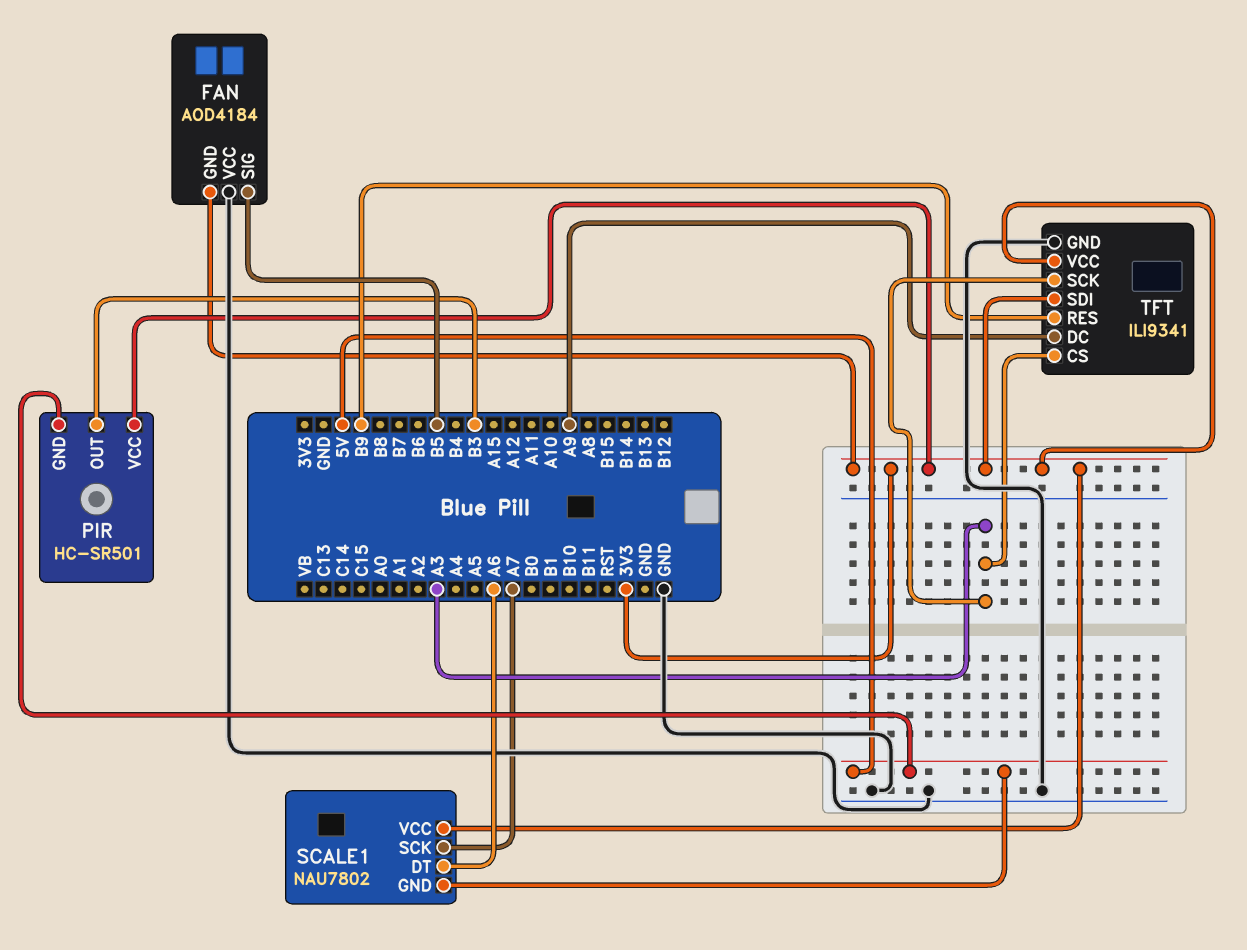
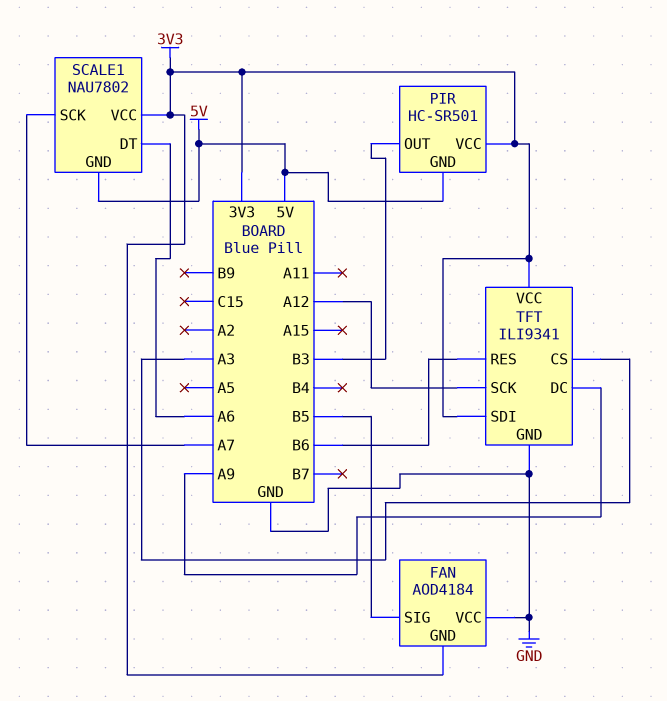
TFT pin RES: B9 -> B6
TFT pin SCK: A3 -> A12

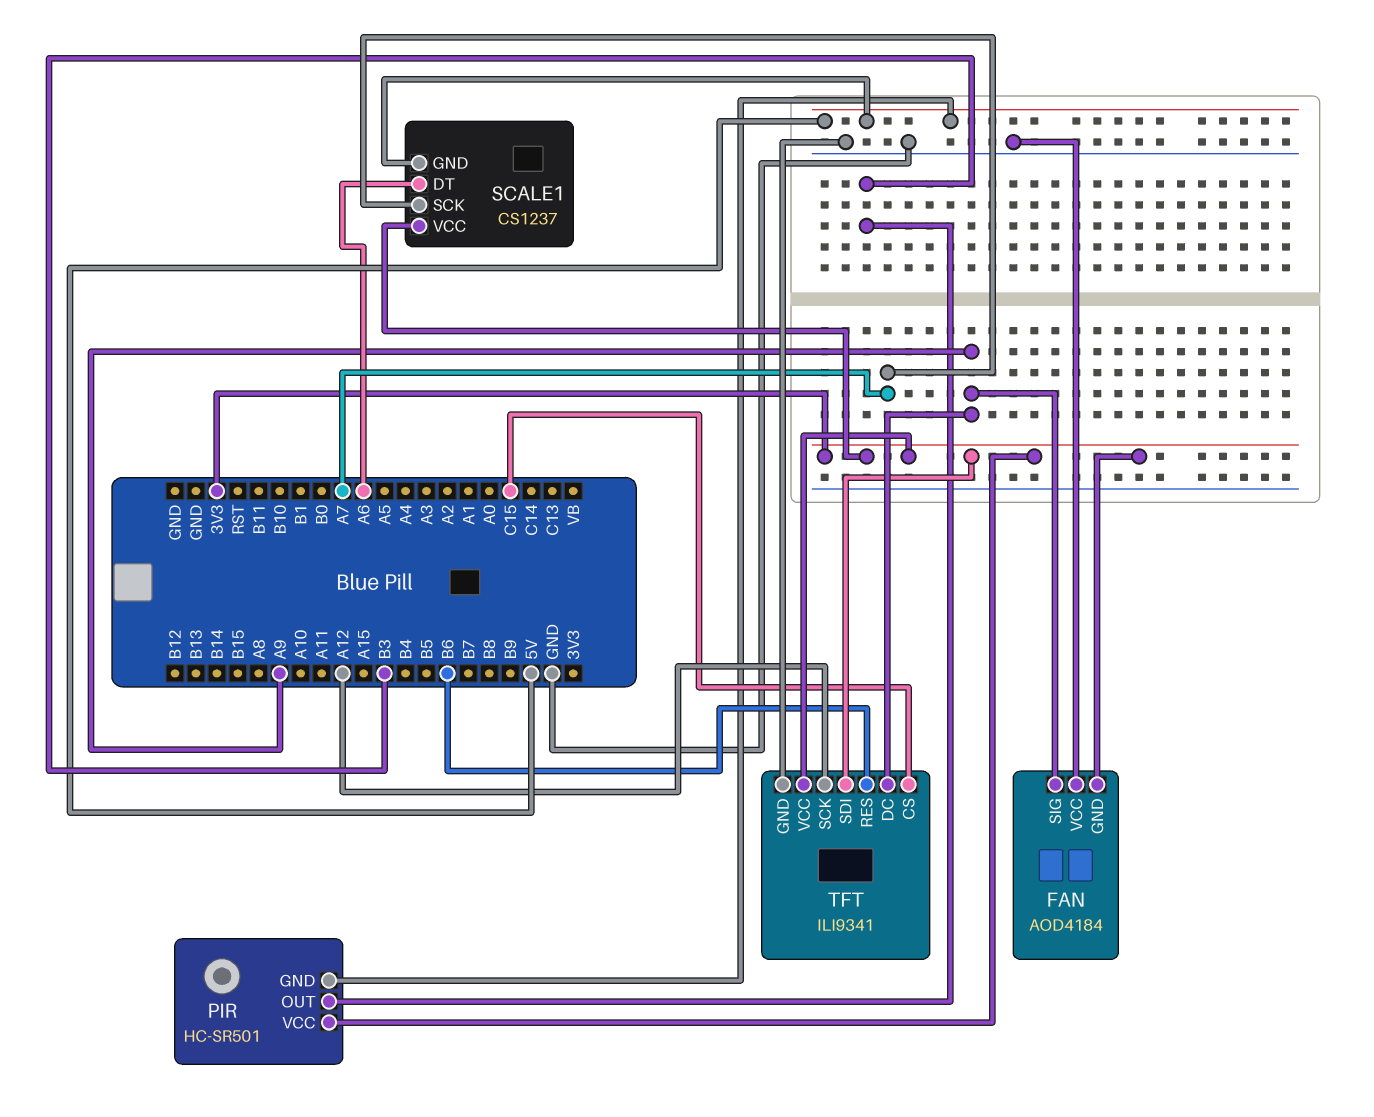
FAN pin SIG: B5 -> A9
SCALE1: NAU7802 -> CS1237
TFT pin CS: A3 -> C15

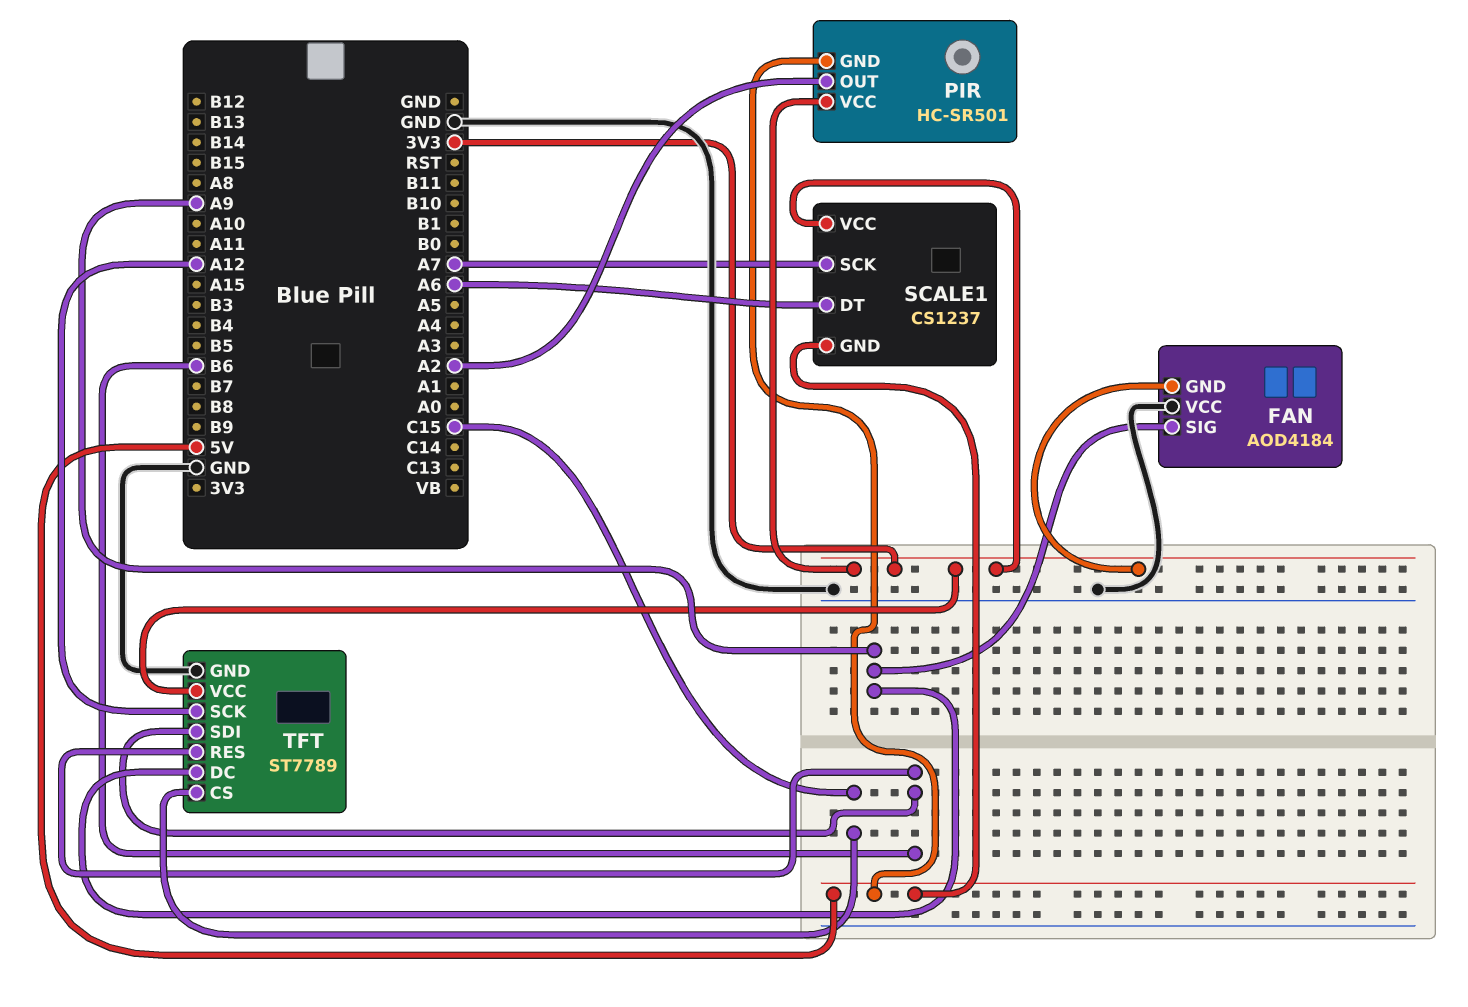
PIR pin OUT: B3 -> A2
TFT: ILI9341 -> ST7789
TFT pin SDI: 3V3 -> B6

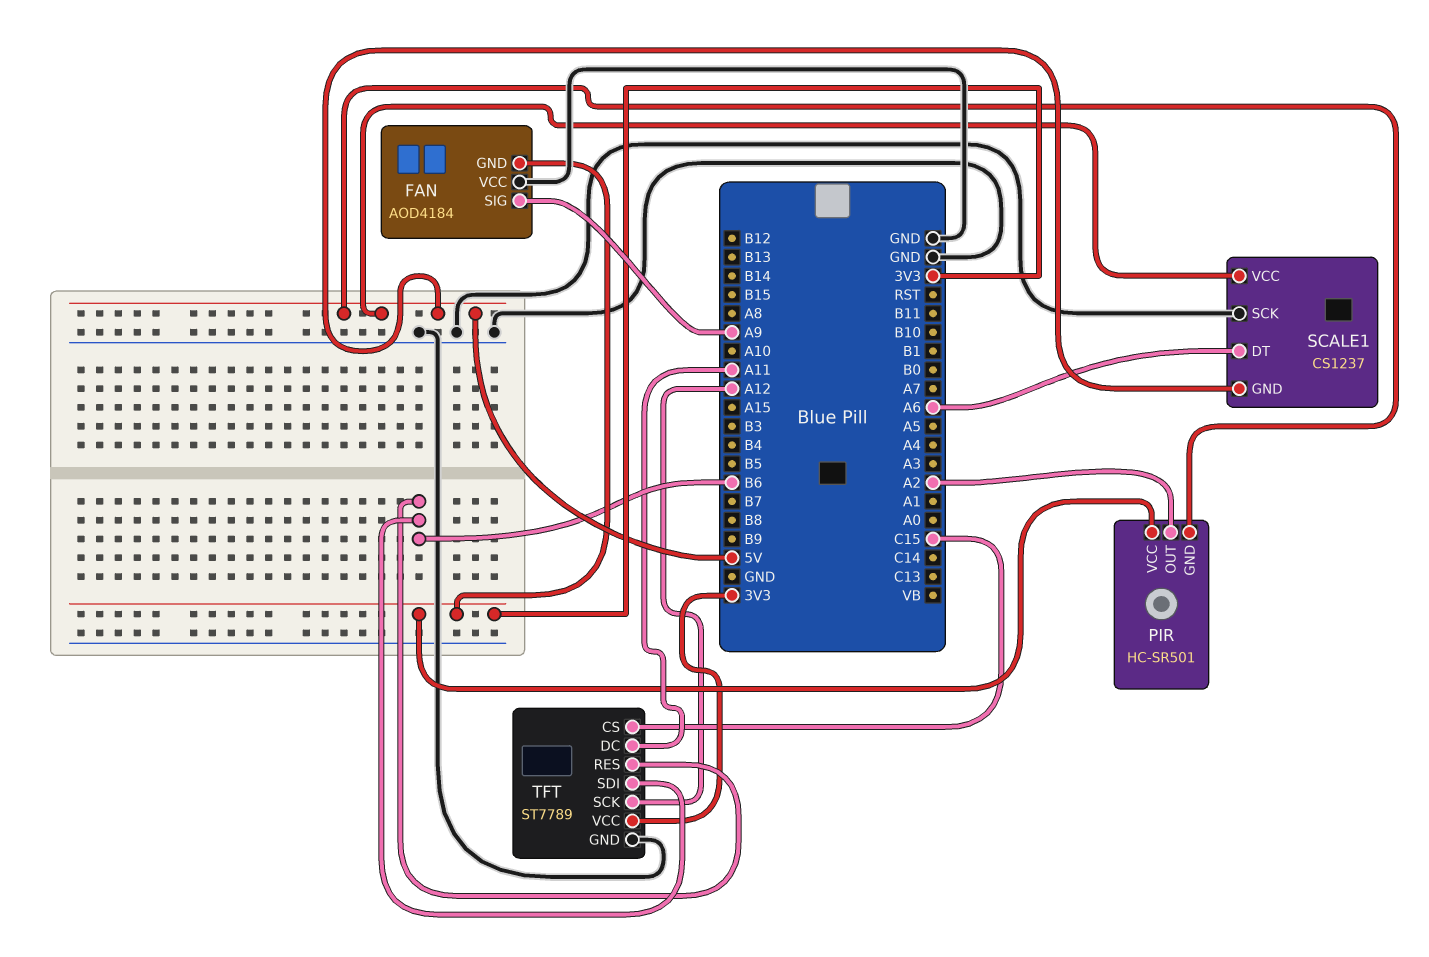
SCALE1 pin SCK: A7 -> GND
SCALE1 pin VCC: 3V3 -> 5V
TFT pin DC: A9 -> A11

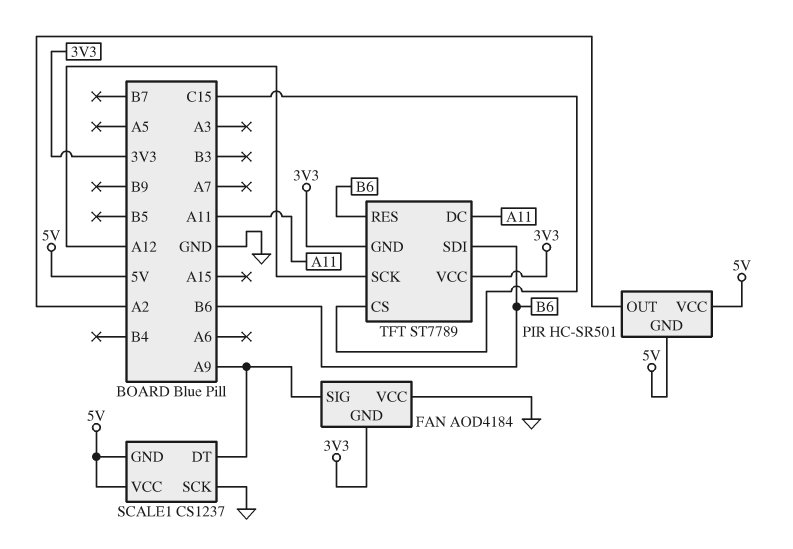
PIR pin VCC: 3V3 -> 5V
SCALE1 pin DT: A6 -> A9
TFT pin GND: GND -> 3V3

